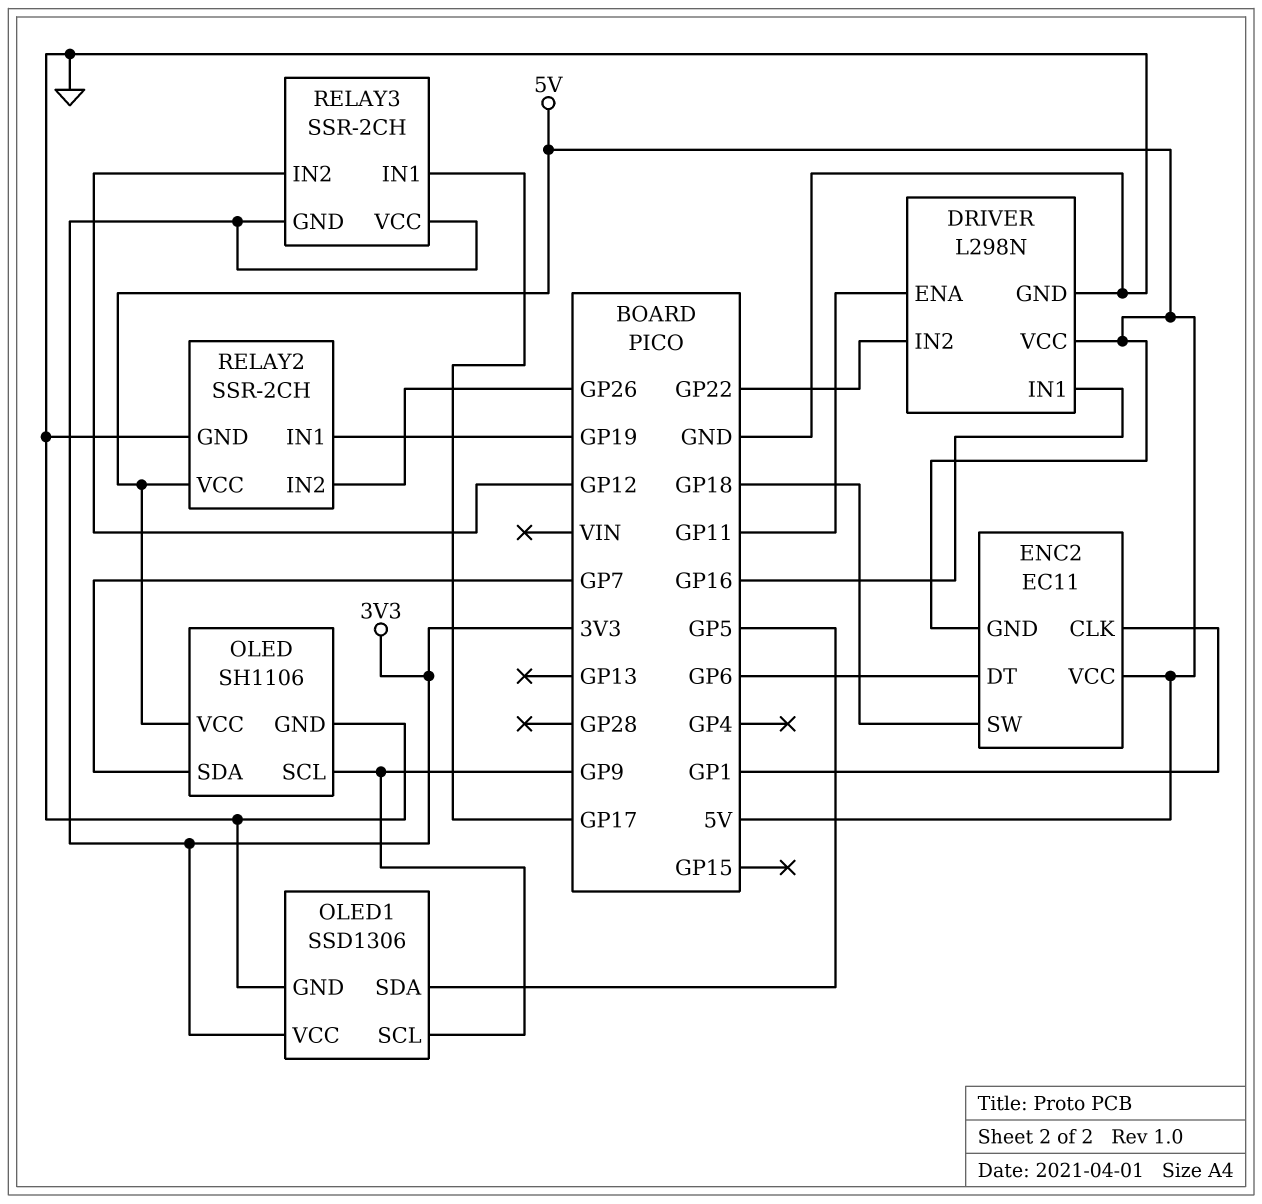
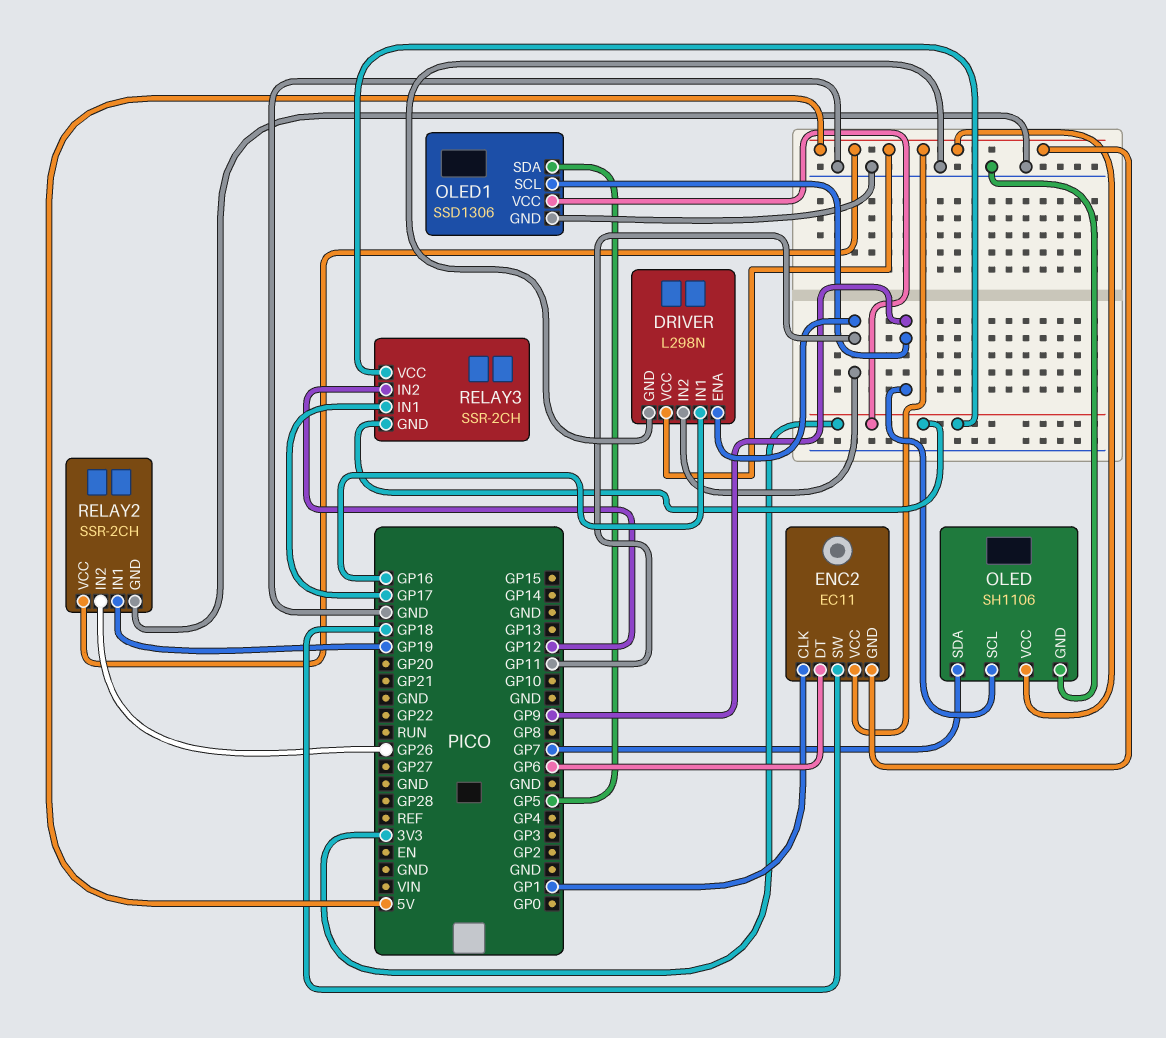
DRIVER pin IN2: GP22 -> GP11

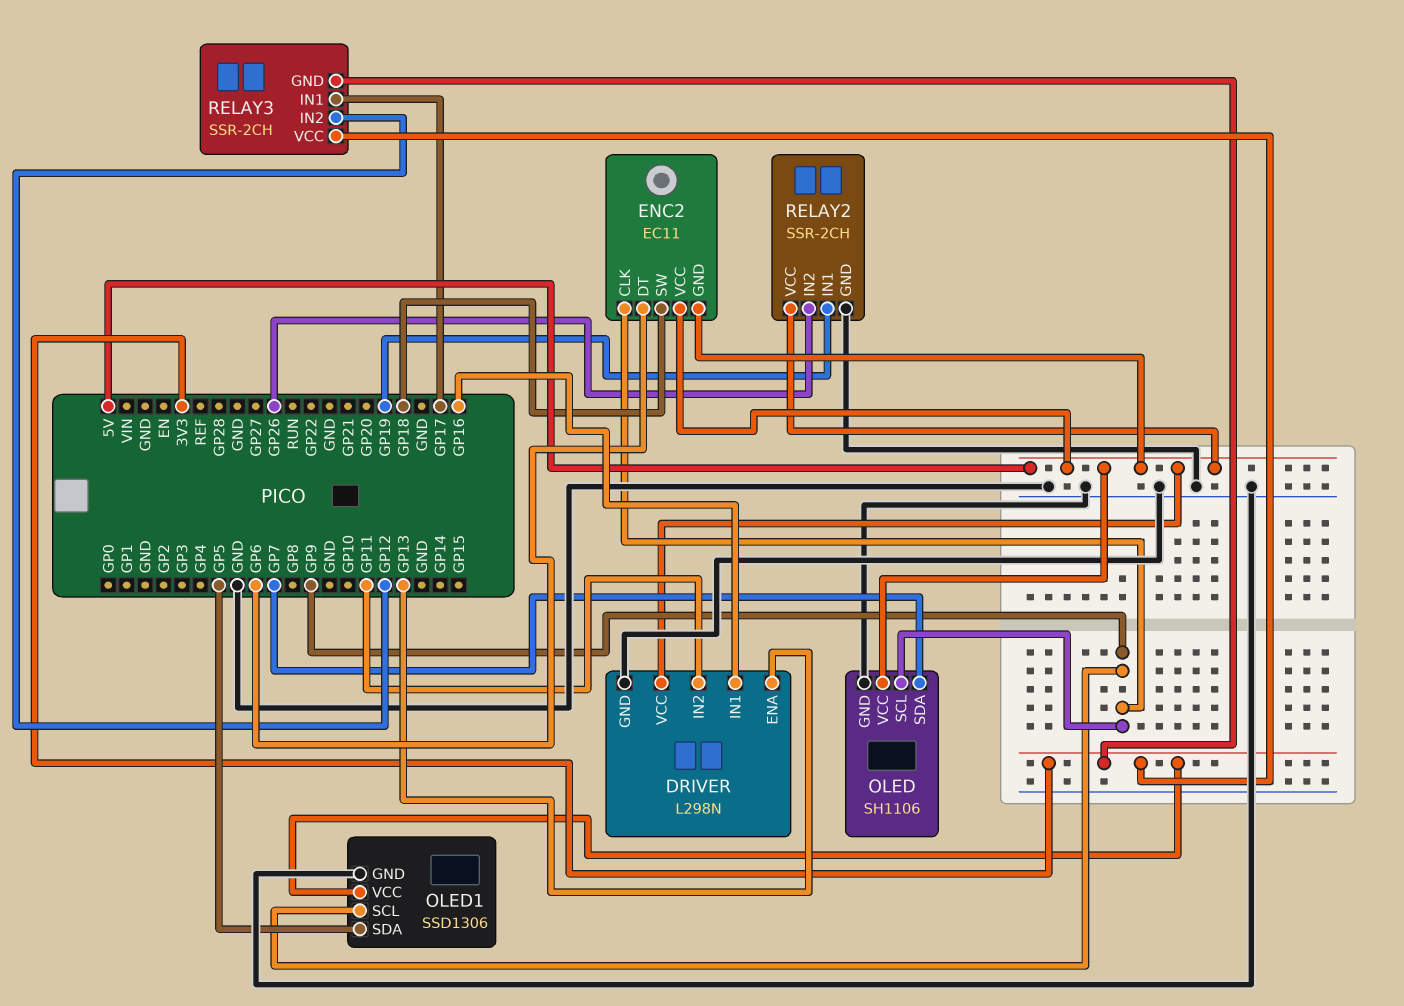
DRIVER pin ENA: GP11 -> GP13
ENC2 pin CLK: GP1 -> GP9

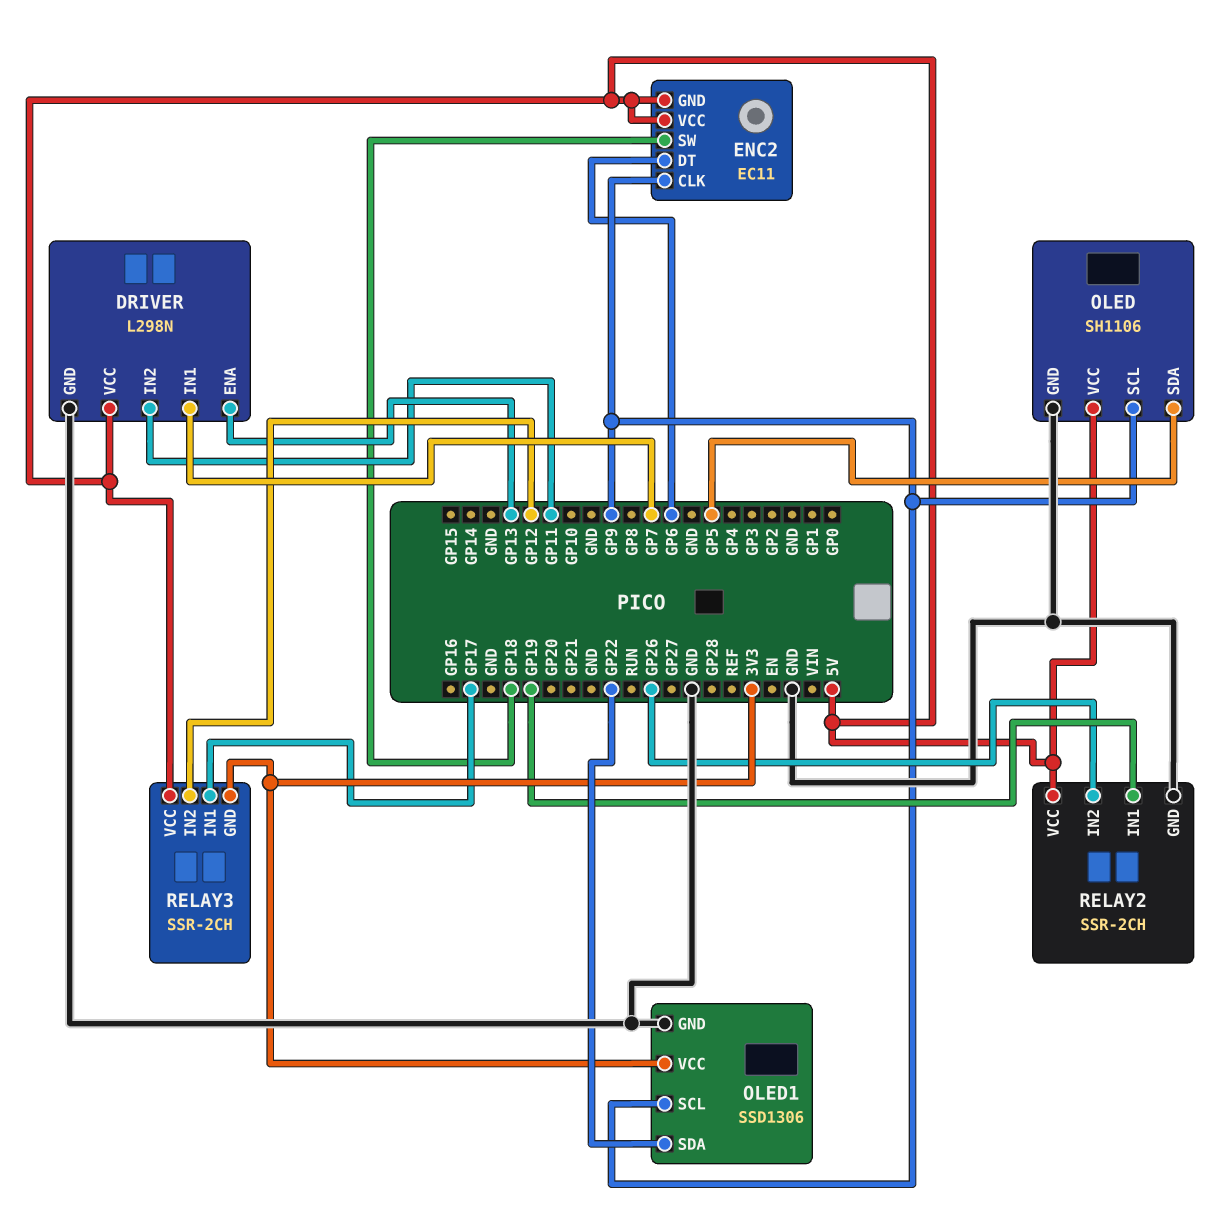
DRIVER pin IN1: GP16 -> GP7
OLED pin SDA: GP7 -> GP5
OLED1 pin SDA: GP5 -> GP22
RELAY3 pin VCC: 3V3 -> 5V

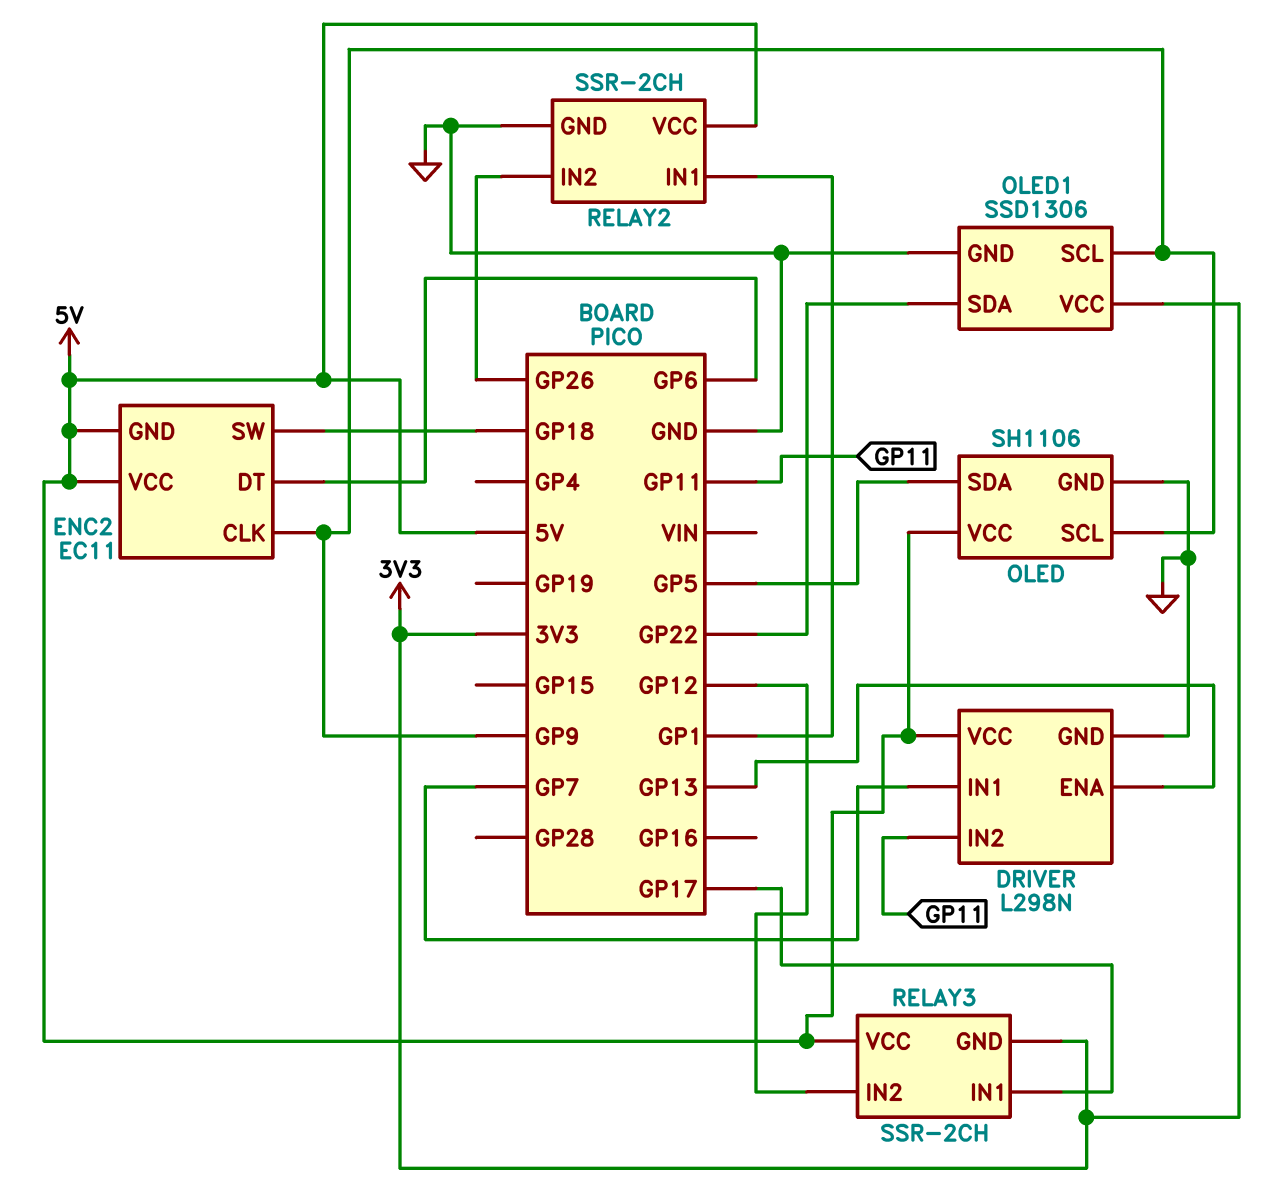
RELAY2 pin IN1: GP19 -> GP1

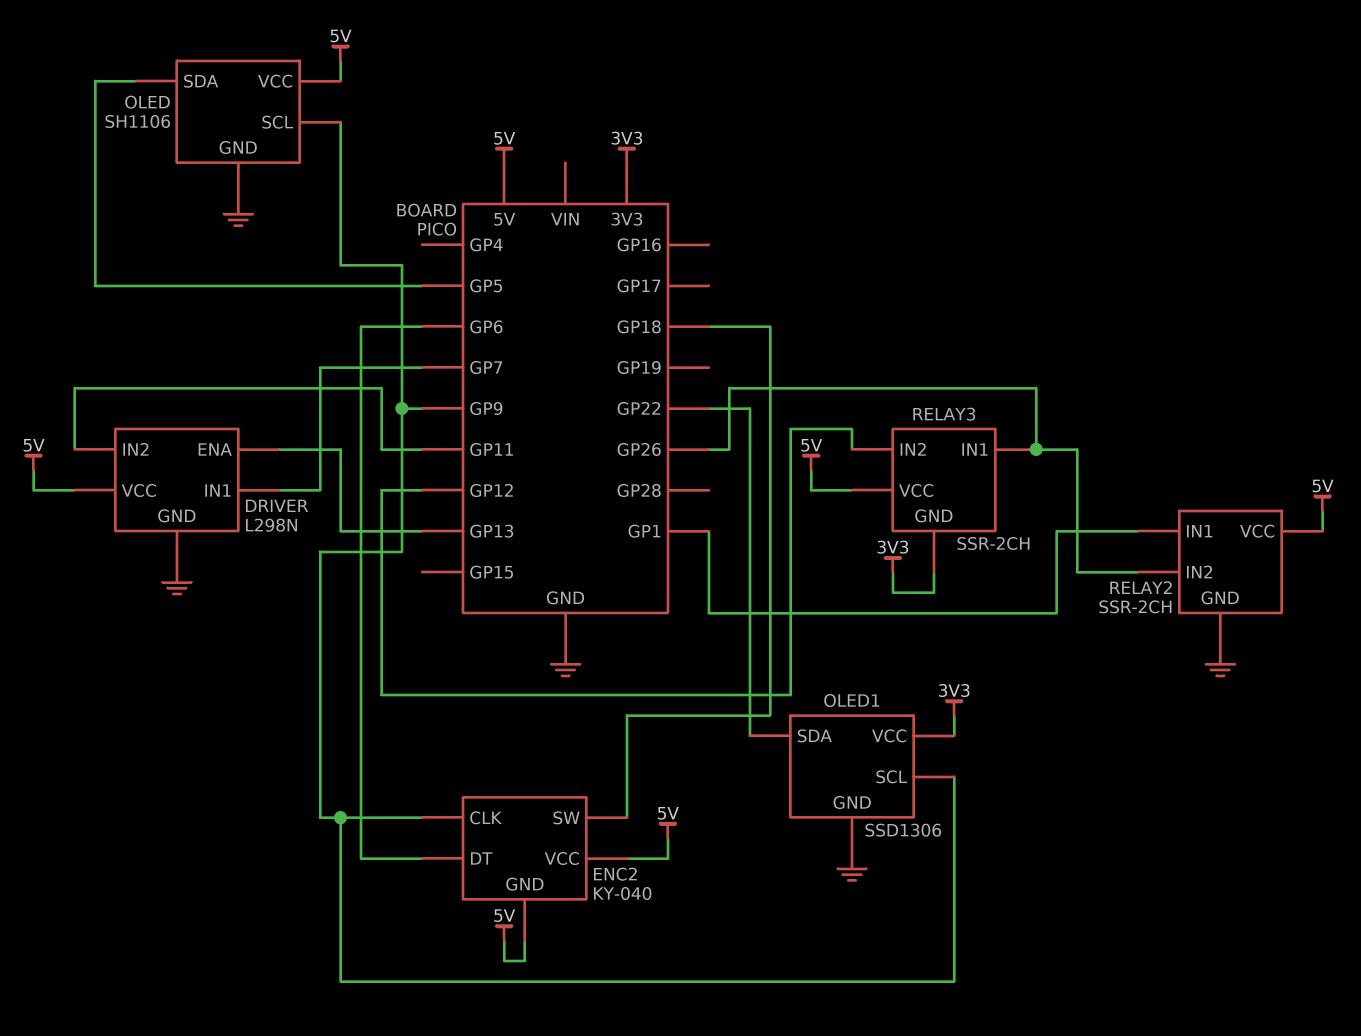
ENC2: EC11 -> KY-040
RELAY3 pin IN1: GP17 -> GP26

